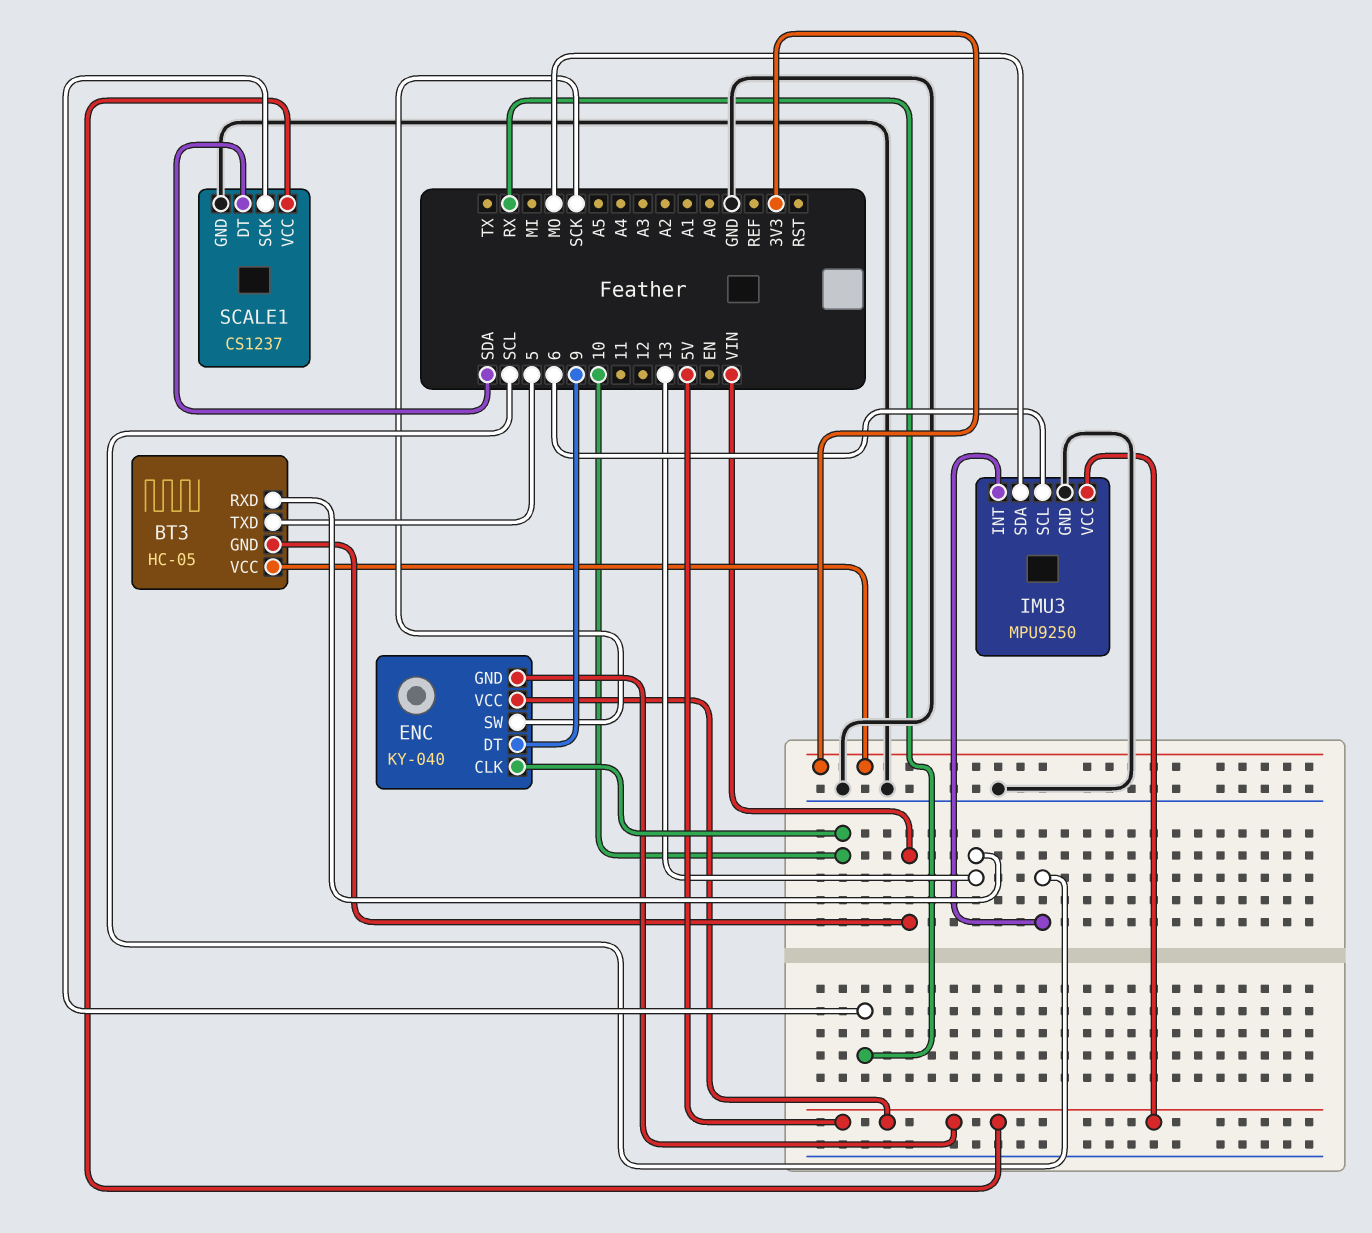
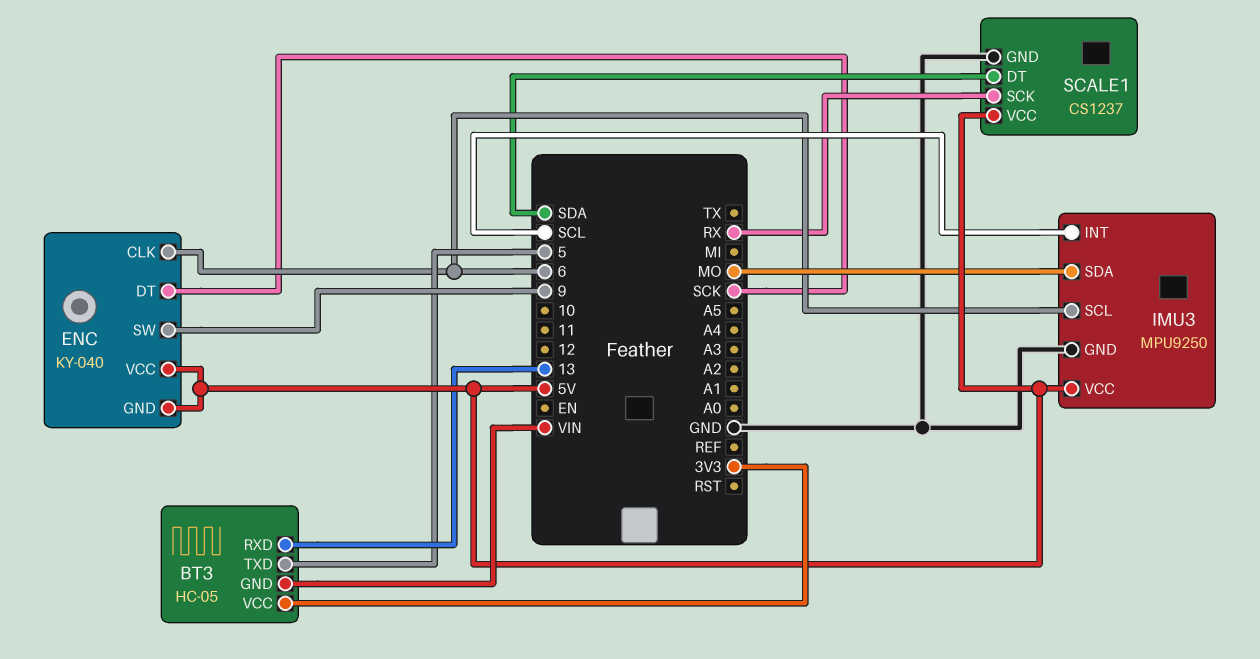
ENC pin CLK: 10 -> 6
ENC pin DT: 9 -> SCK
ENC pin SW: SCK -> 9

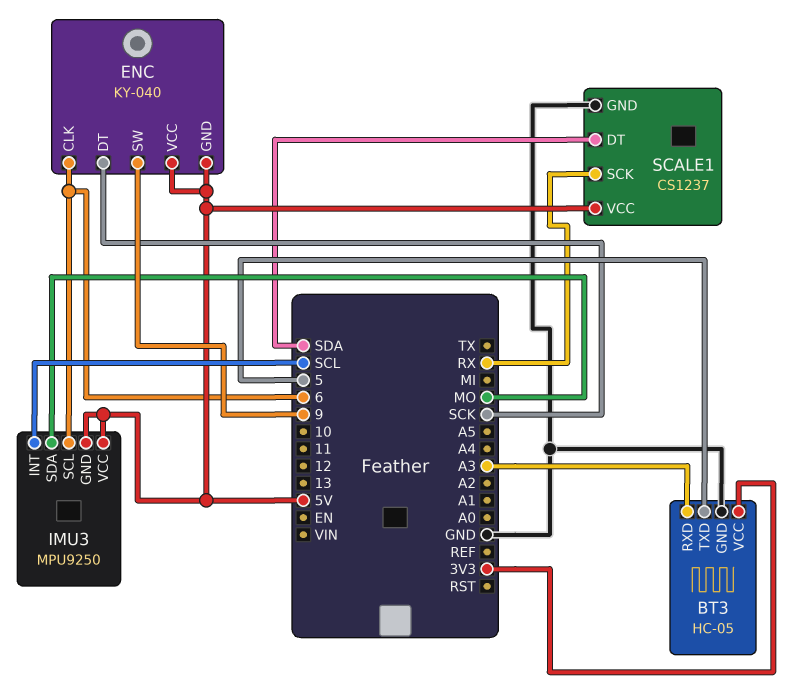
BT3 pin GND: VIN -> GND
BT3 pin RXD: 13 -> A3
IMU3 pin GND: GND -> 5V

